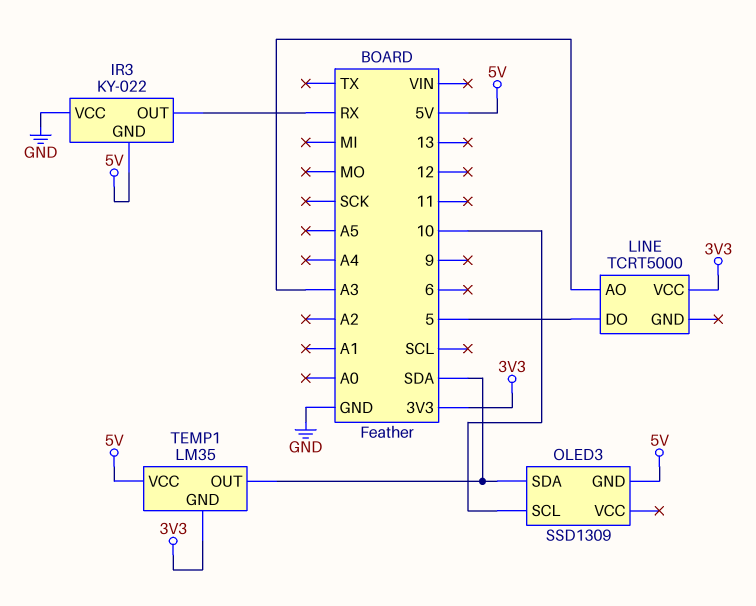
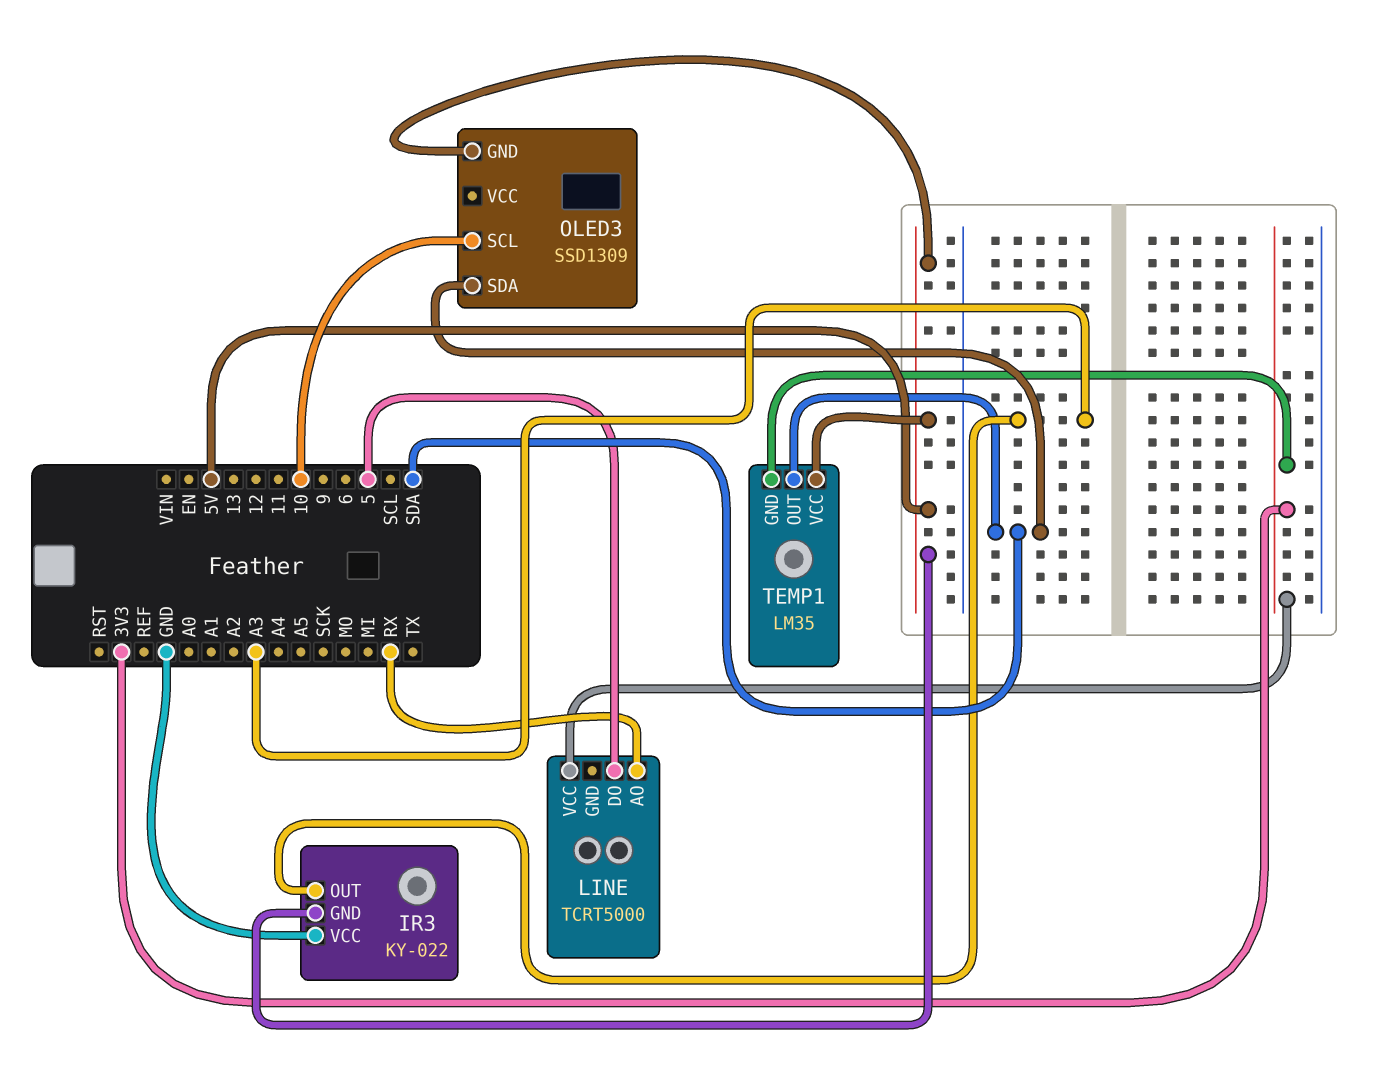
IR3 pin OUT: RX -> A3
LINE pin AO: A3 -> RX

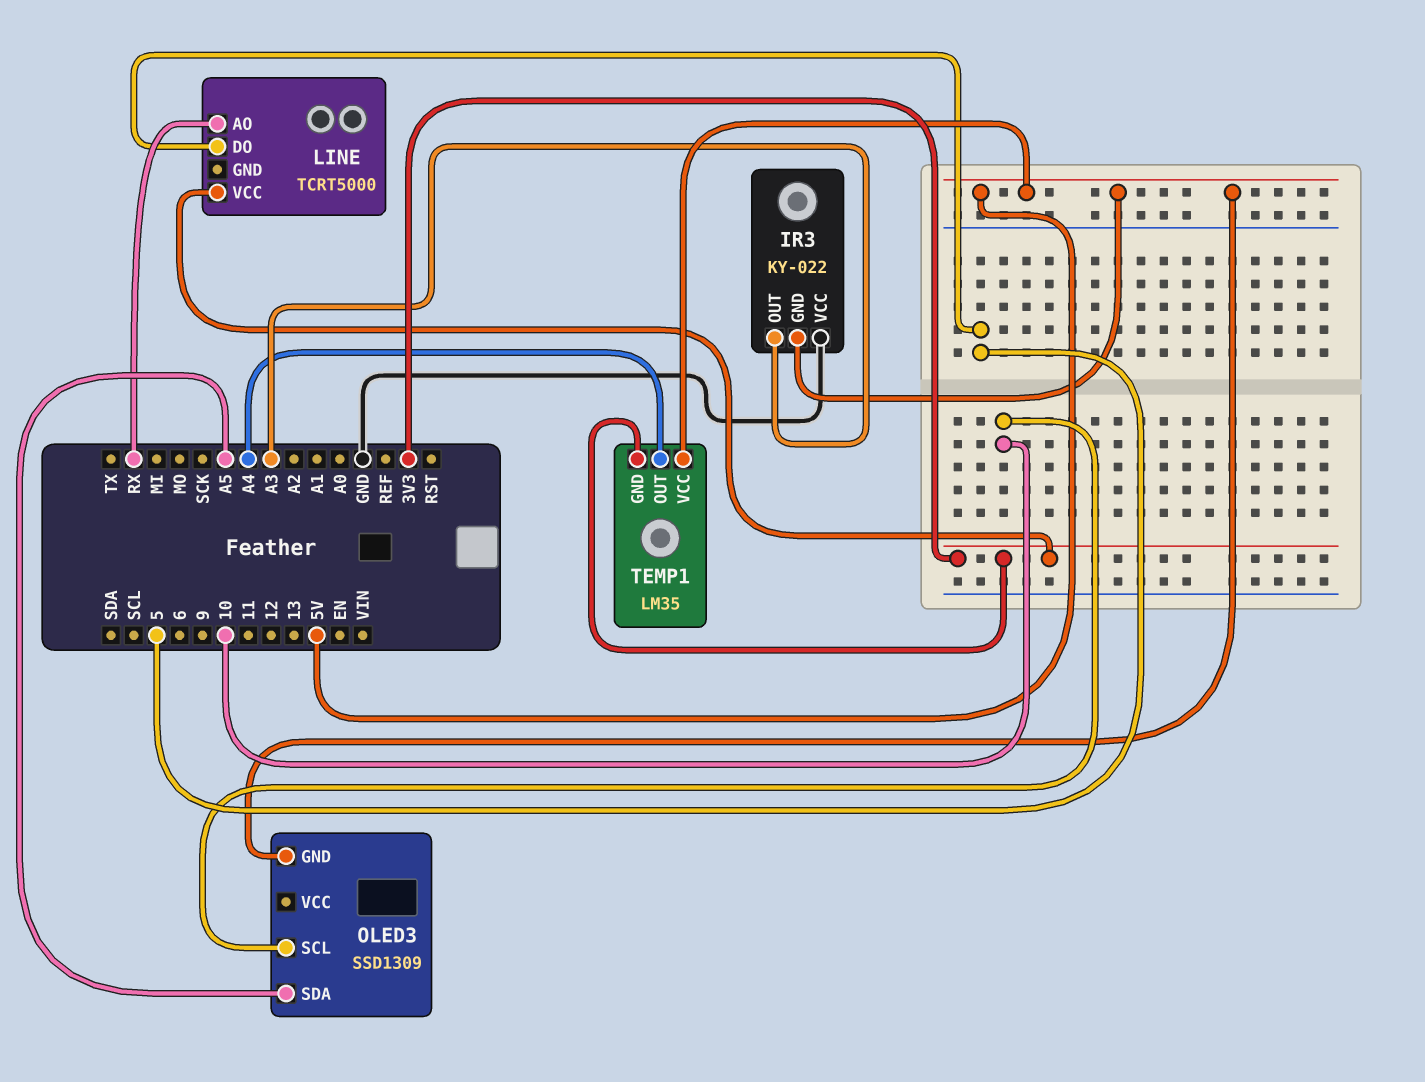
OLED3 pin SDA: SDA -> A5
TEMP1 pin OUT: SDA -> A4

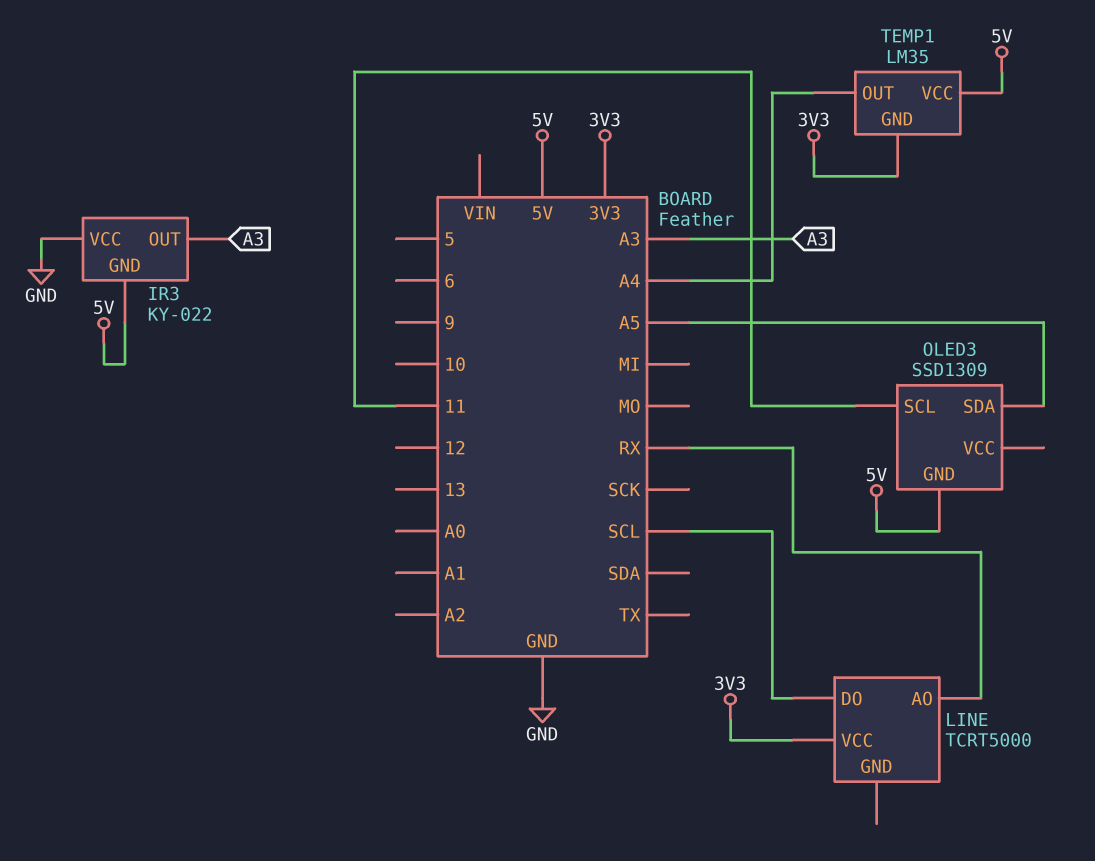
LINE pin DO: 5 -> SCL
OLED3 pin SCL: 10 -> 11

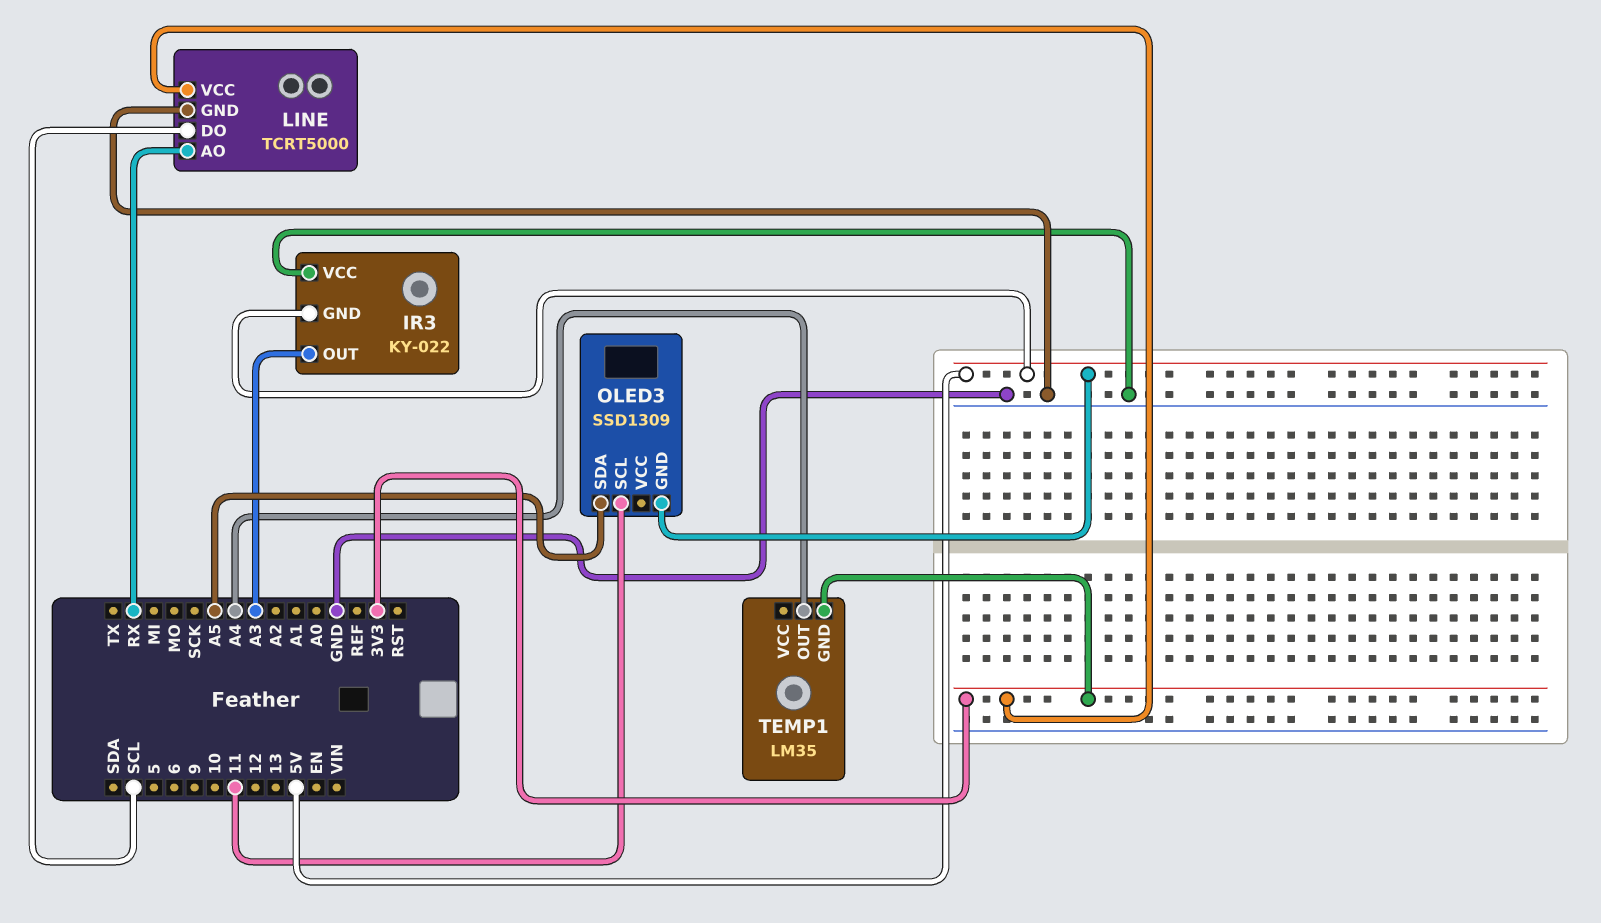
LINE pin GND: none -> GND
TEMP1 pin VCC: 5V -> none

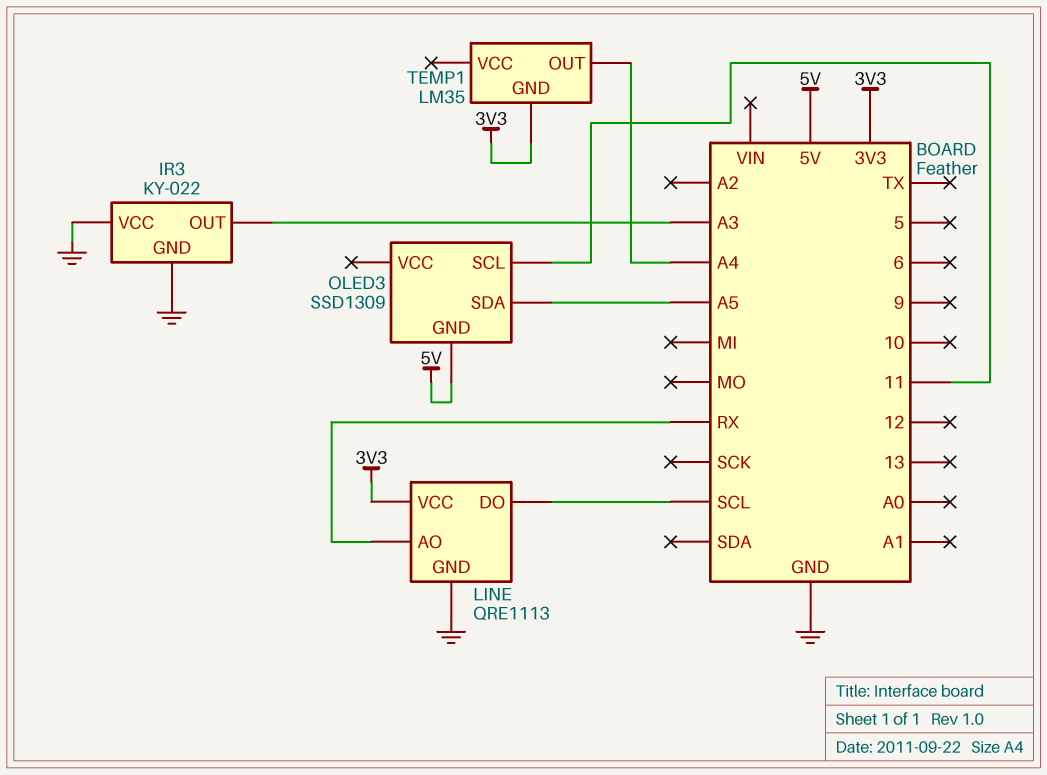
IR3 pin GND: 5V -> GND
LINE: TCRT5000 -> QRE1113

